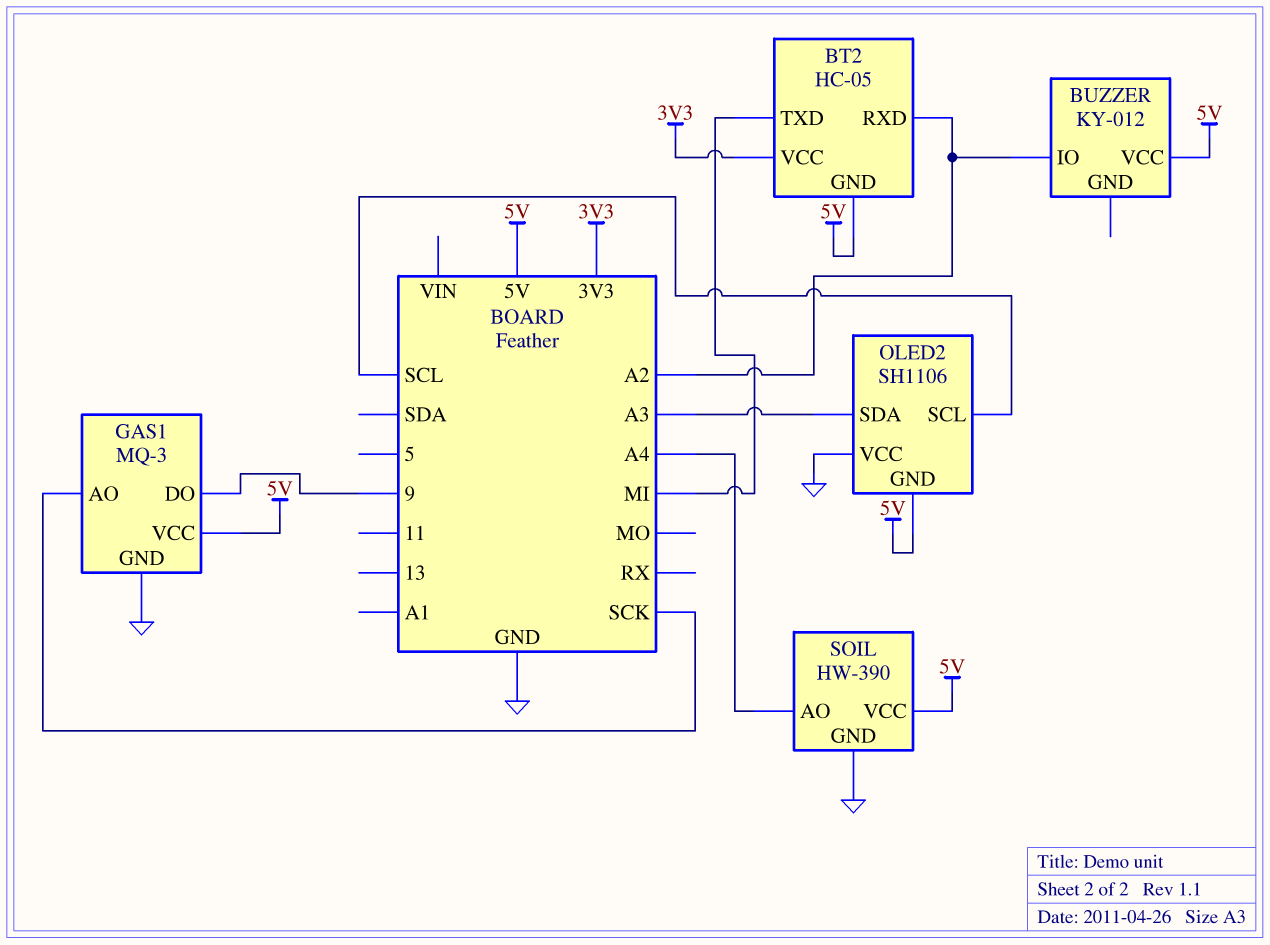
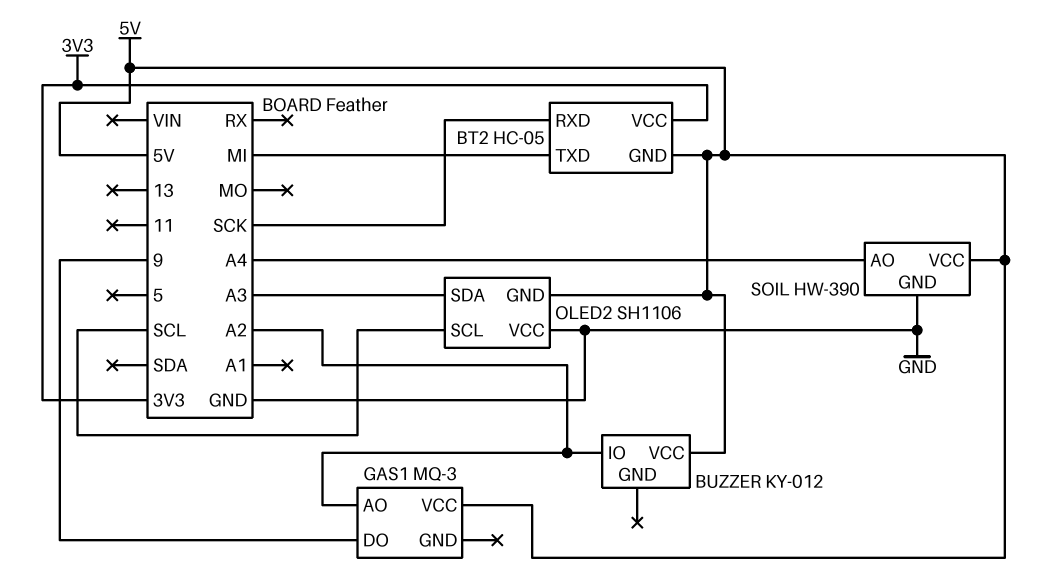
BT2 pin RXD: A2 -> SCK
GAS1 pin AO: SCK -> A2
GAS1 pin GND: GND -> none

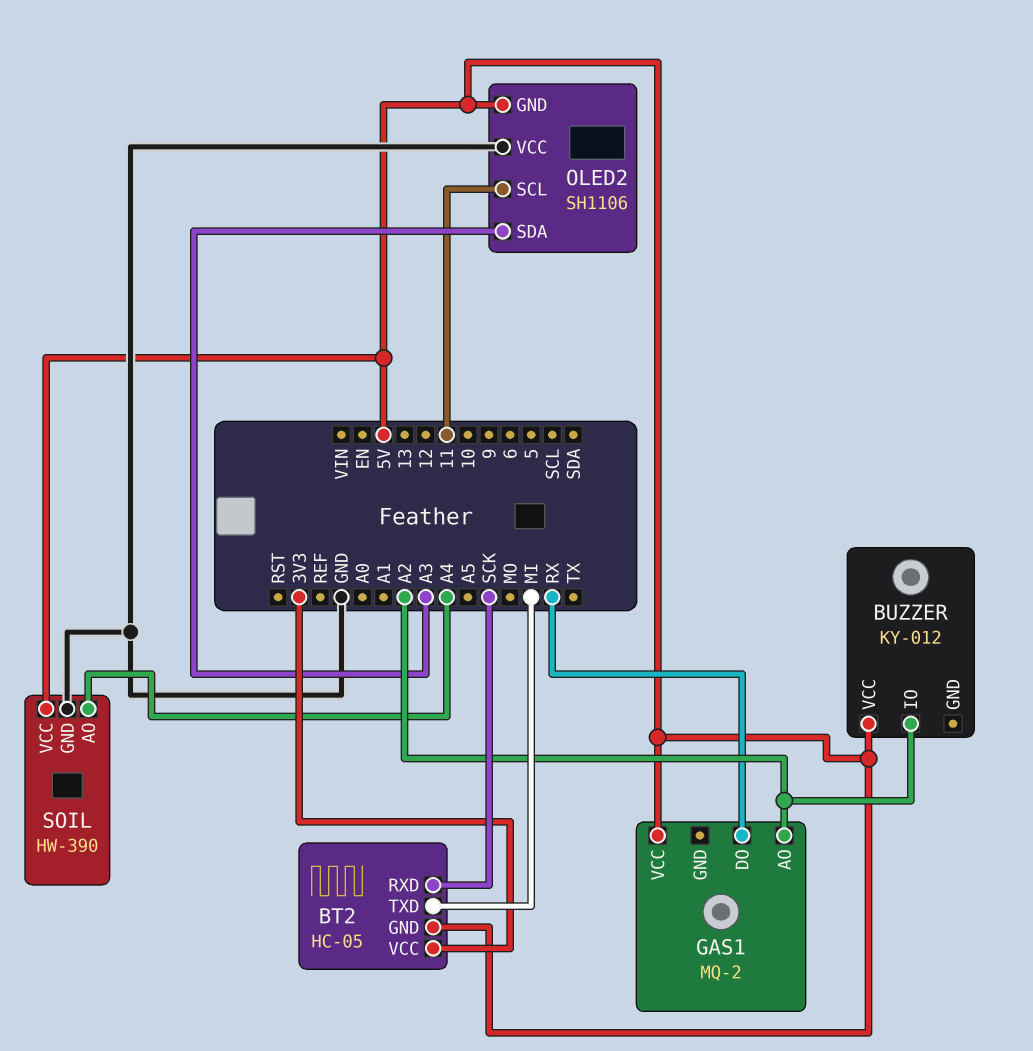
GAS1: MQ-3 -> MQ-2
GAS1 pin DO: 9 -> RX
OLED2 pin SCL: SCL -> 11

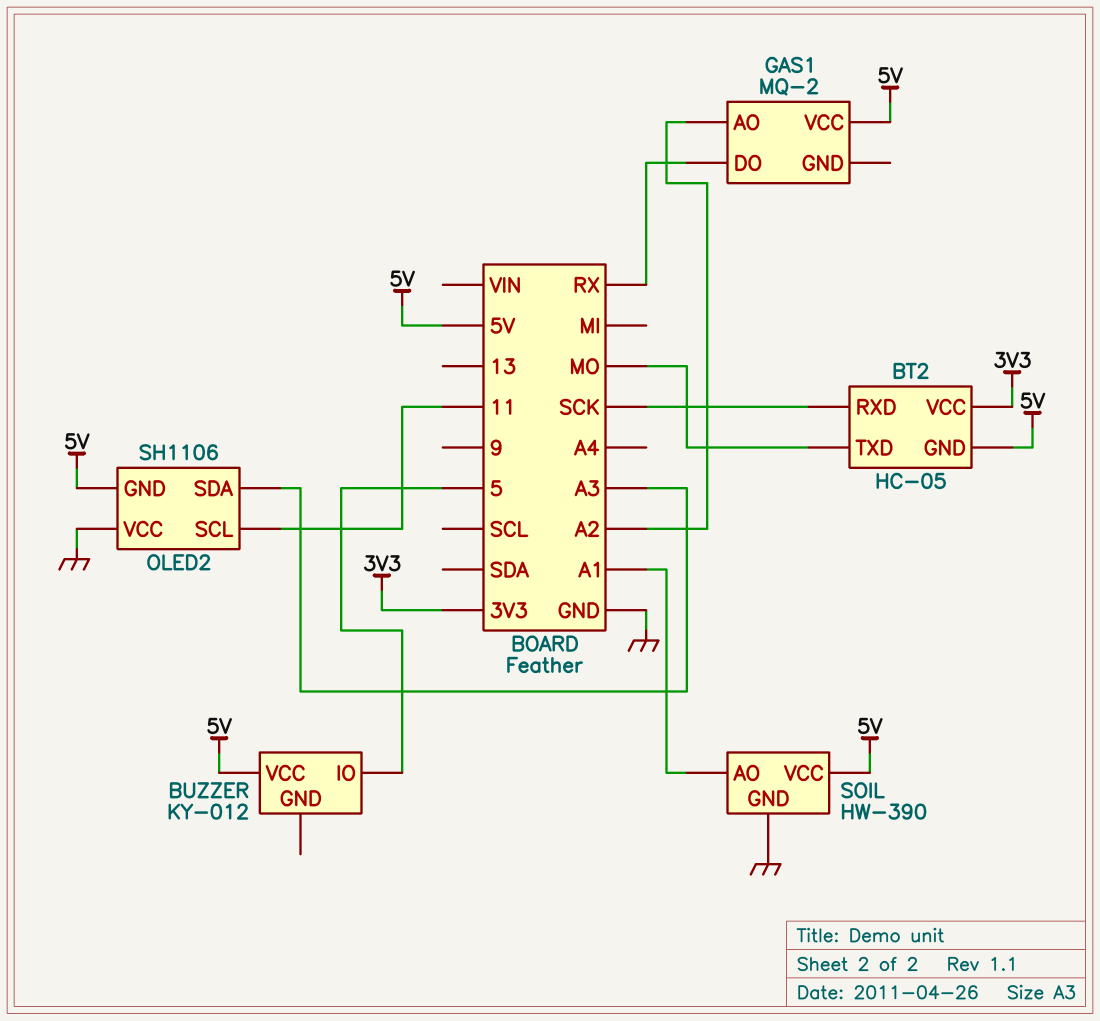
BT2 pin TXD: MI -> MO
BUZZER pin IO: A2 -> 5
SOIL pin AO: A4 -> A1

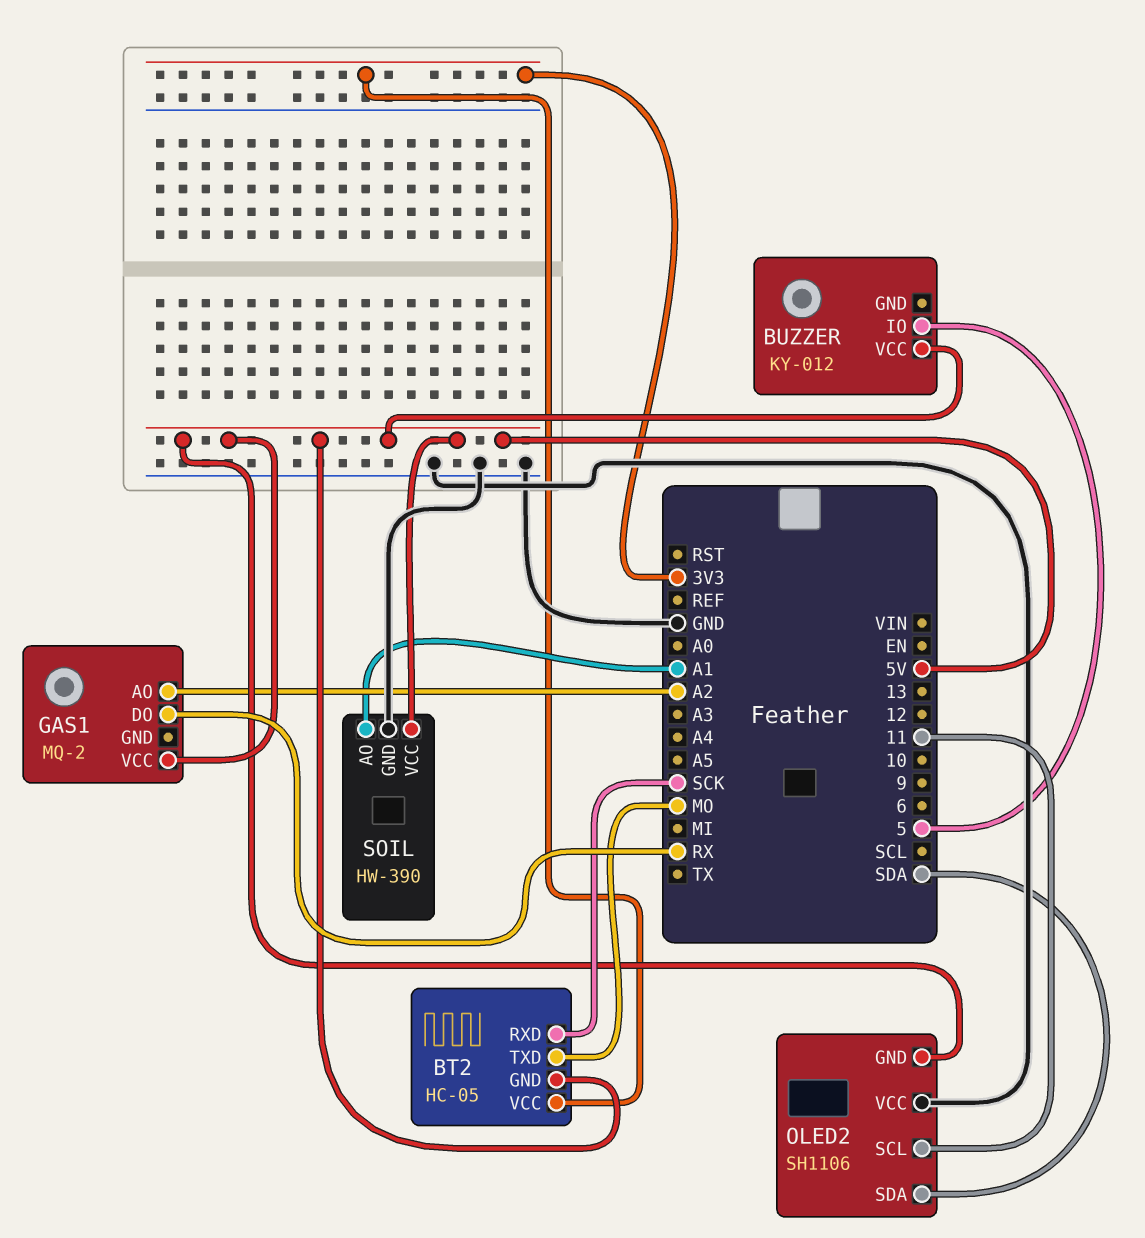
OLED2 pin SDA: A3 -> SDA

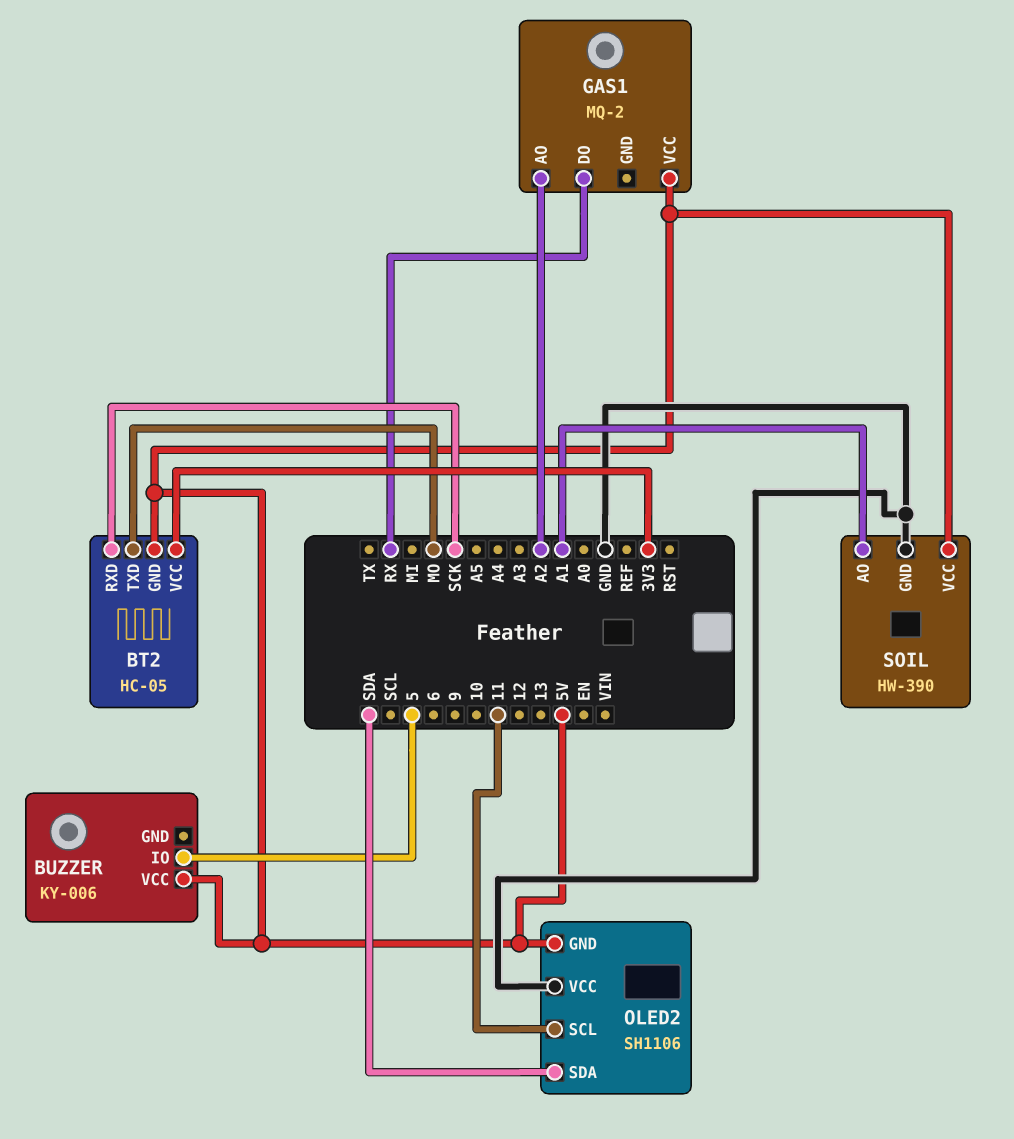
BUZZER: KY-012 -> KY-006

